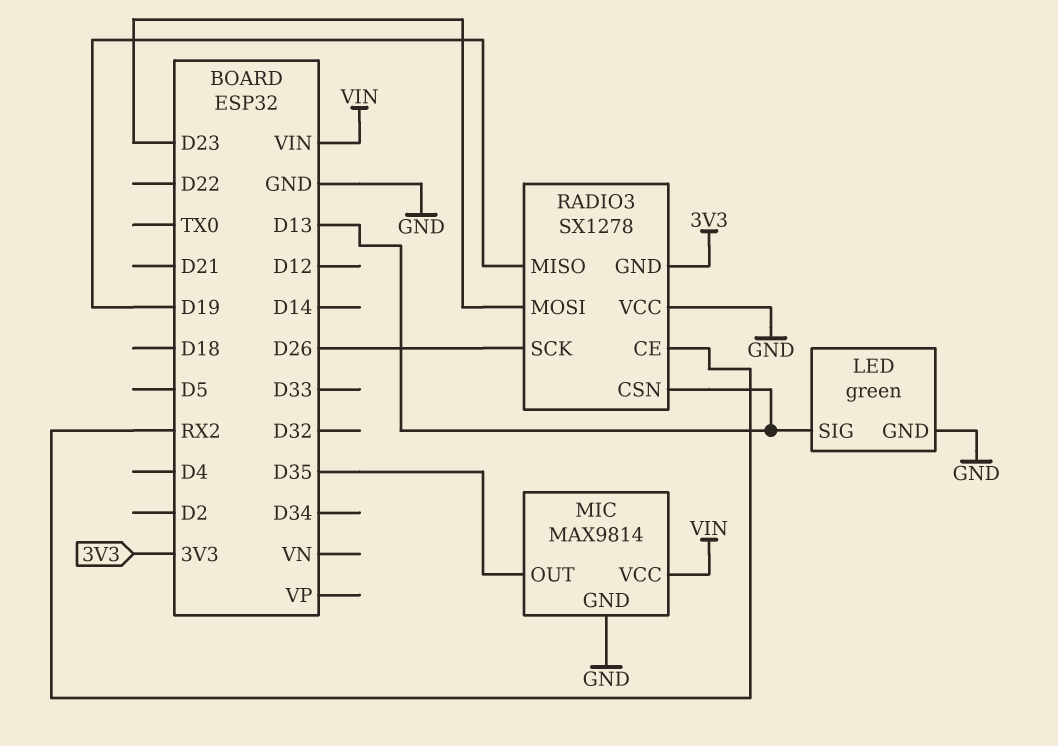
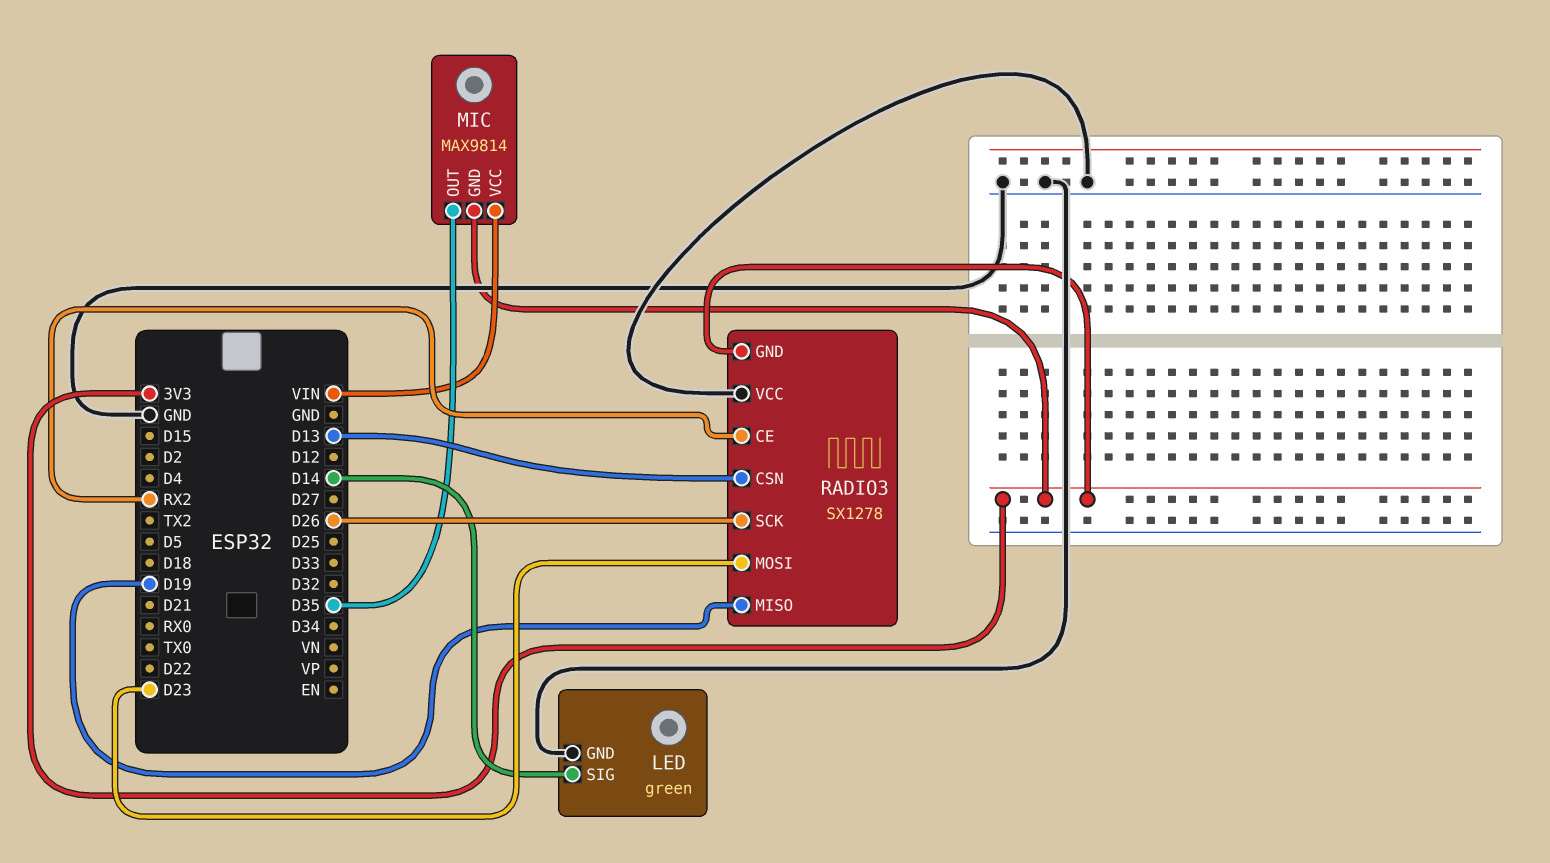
LED pin SIG: D13 -> D14
MIC pin GND: GND -> 3V3

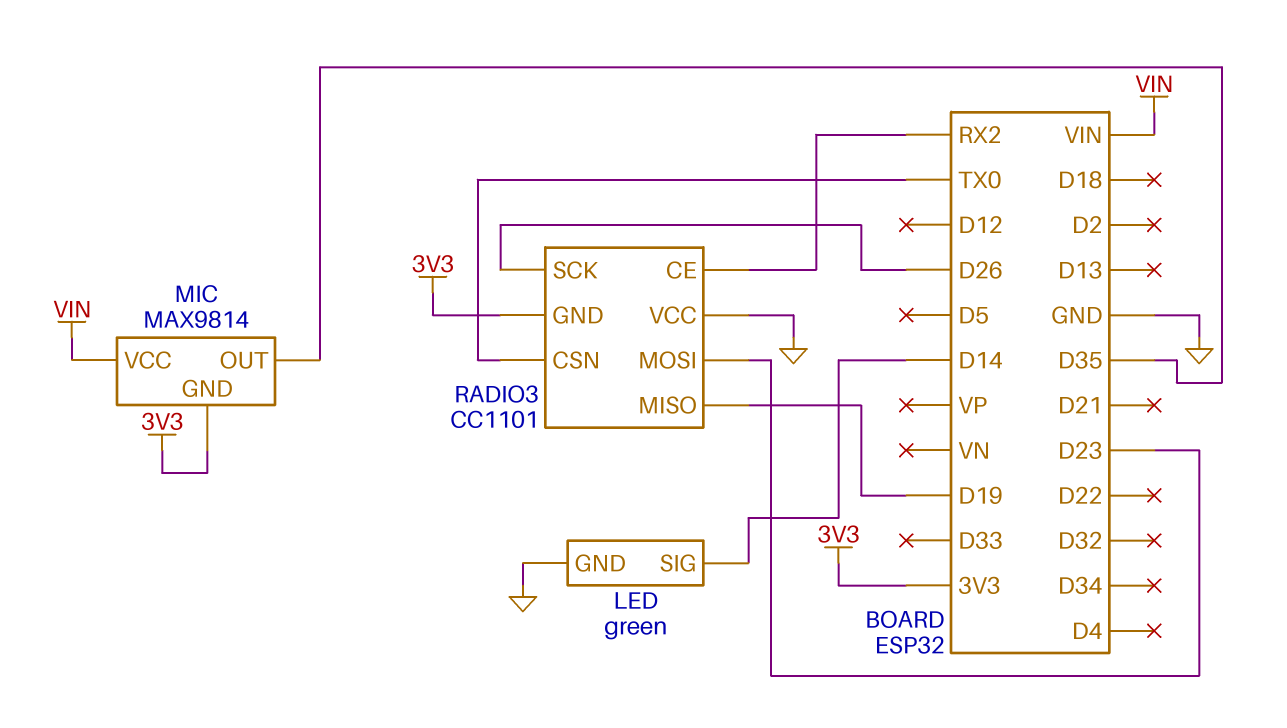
RADIO3: SX1278 -> CC1101
RADIO3 pin CSN: D13 -> TX0

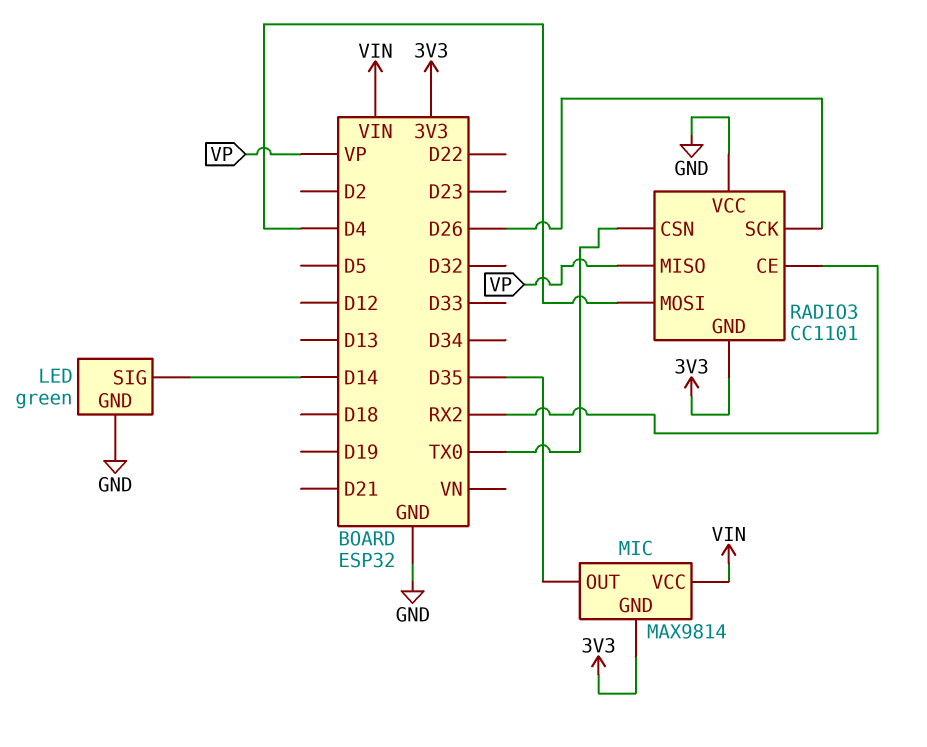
RADIO3 pin MISO: D19 -> VP
RADIO3 pin MOSI: D23 -> D4

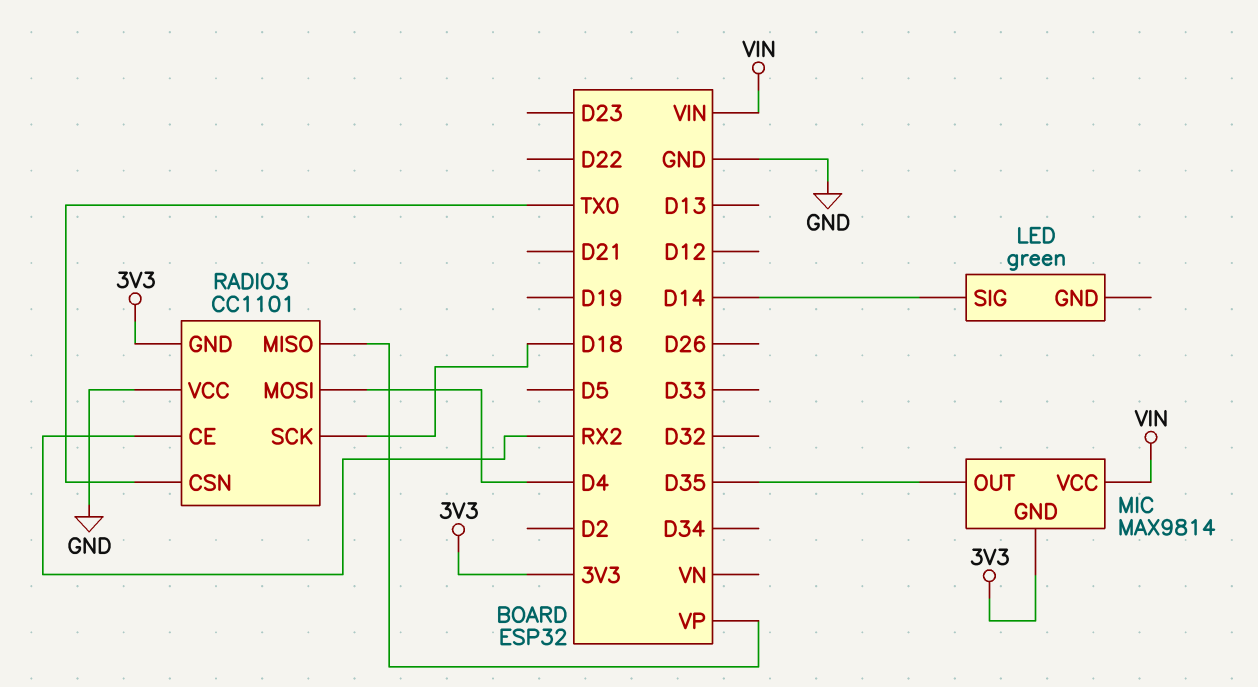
LED pin GND: GND -> none
RADIO3 pin SCK: D26 -> D18

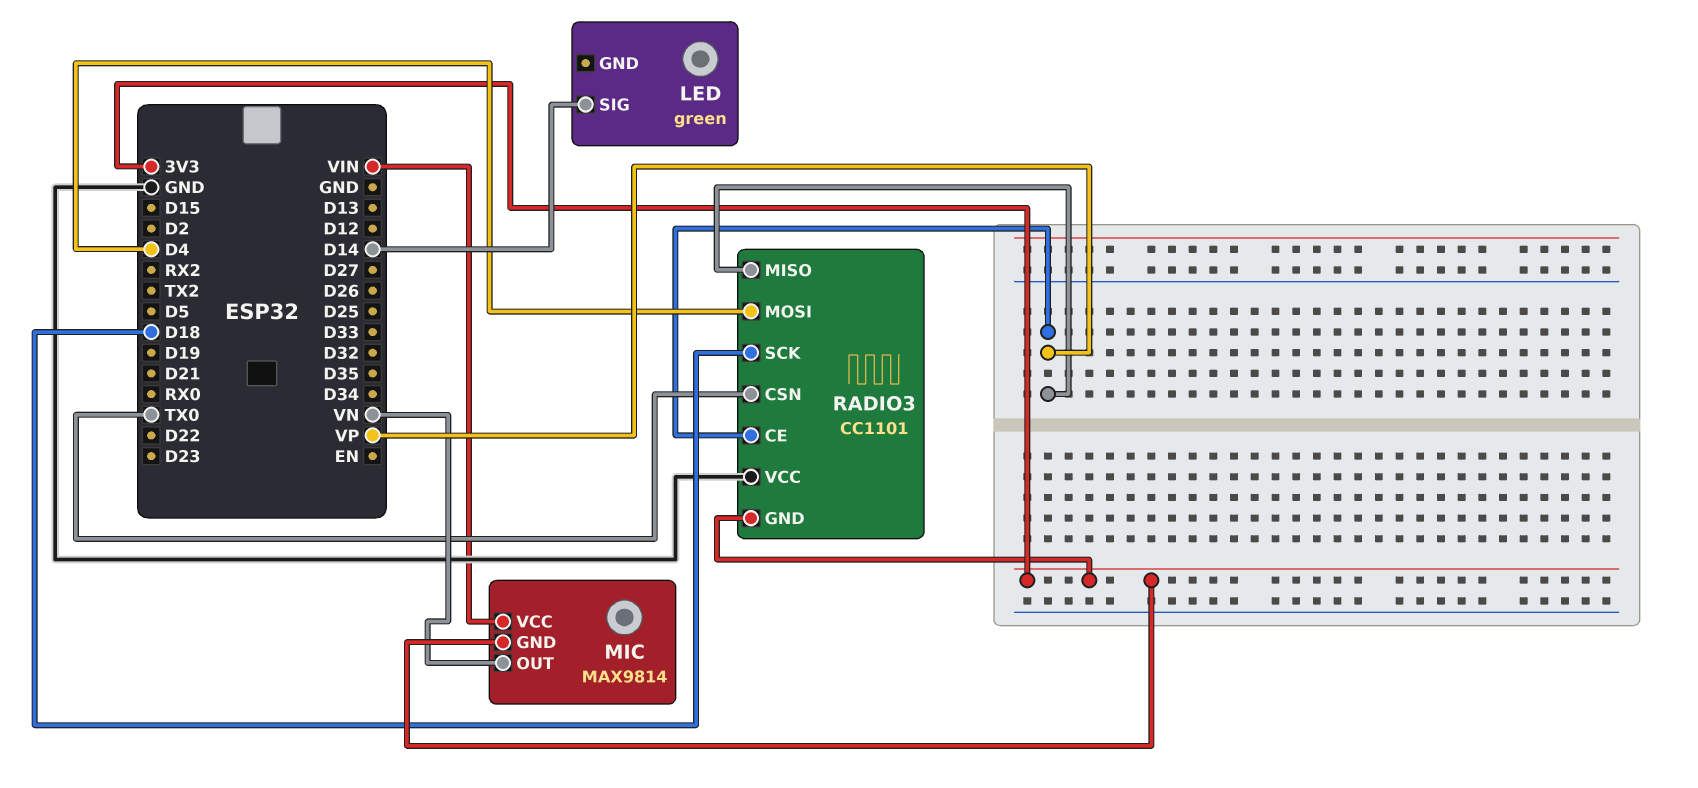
MIC pin OUT: D35 -> VN
RADIO3 pin CE: RX2 -> VP

